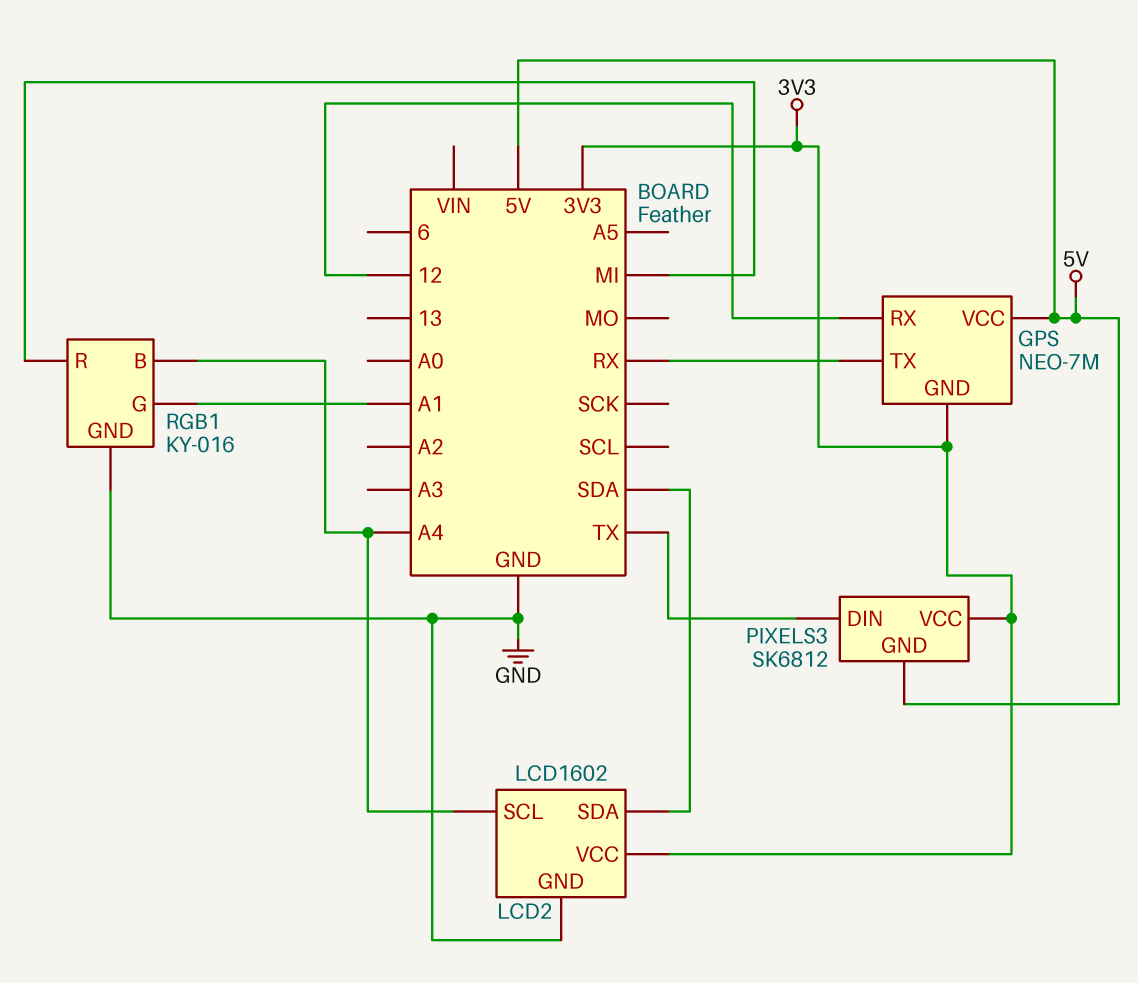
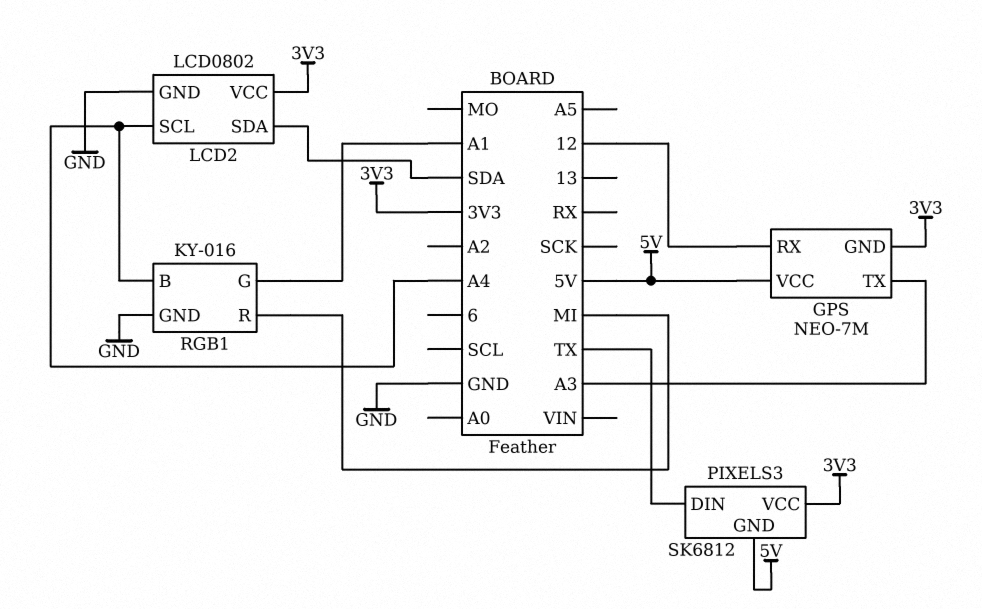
GPS pin TX: RX -> A3
LCD2: LCD1602 -> LCD0802

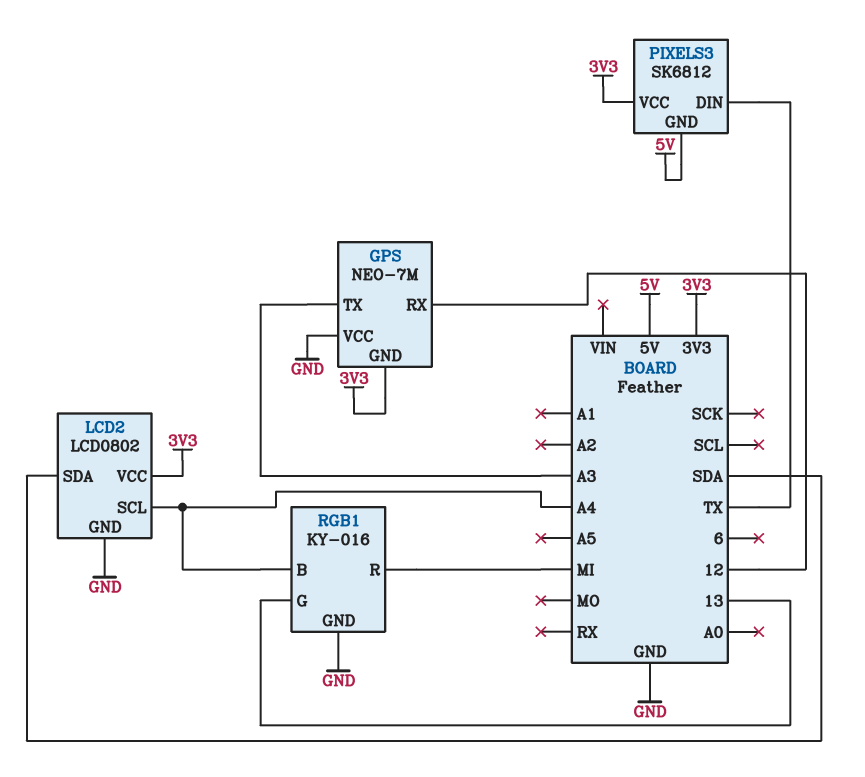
GPS pin VCC: 5V -> GND
RGB1 pin G: A1 -> 13

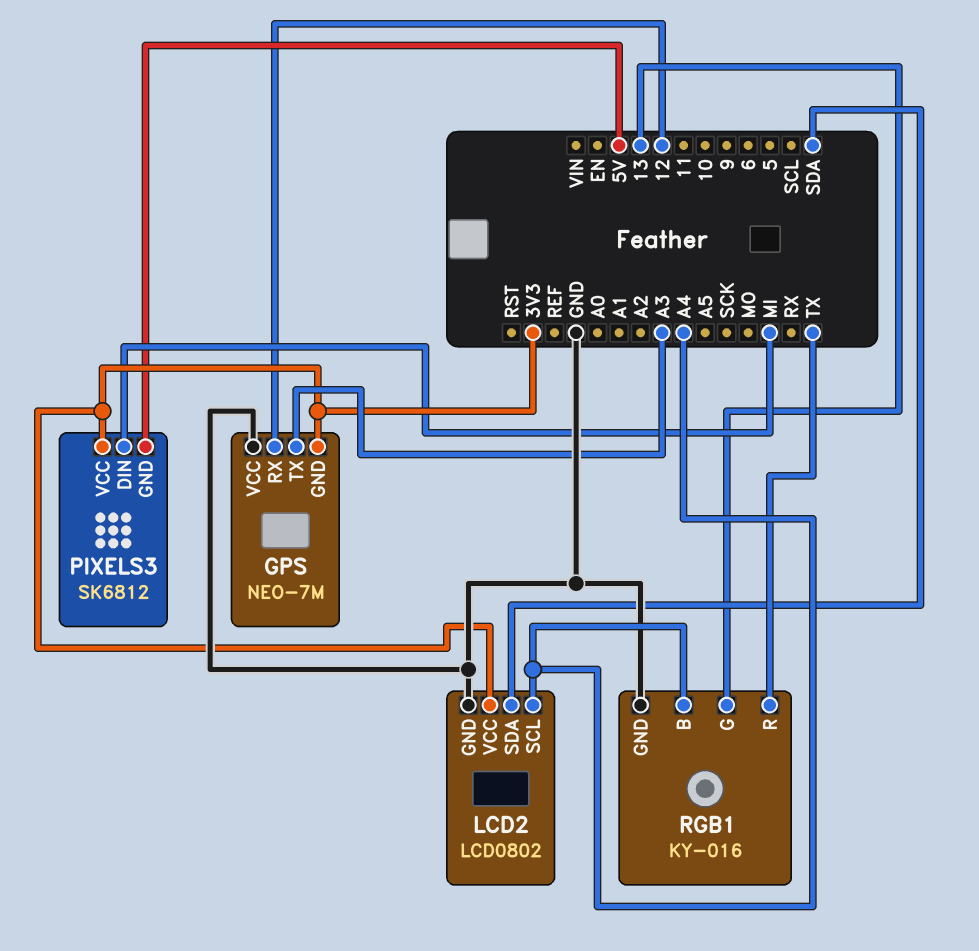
PIXELS3 pin DIN: TX -> MI
RGB1 pin R: MI -> TX

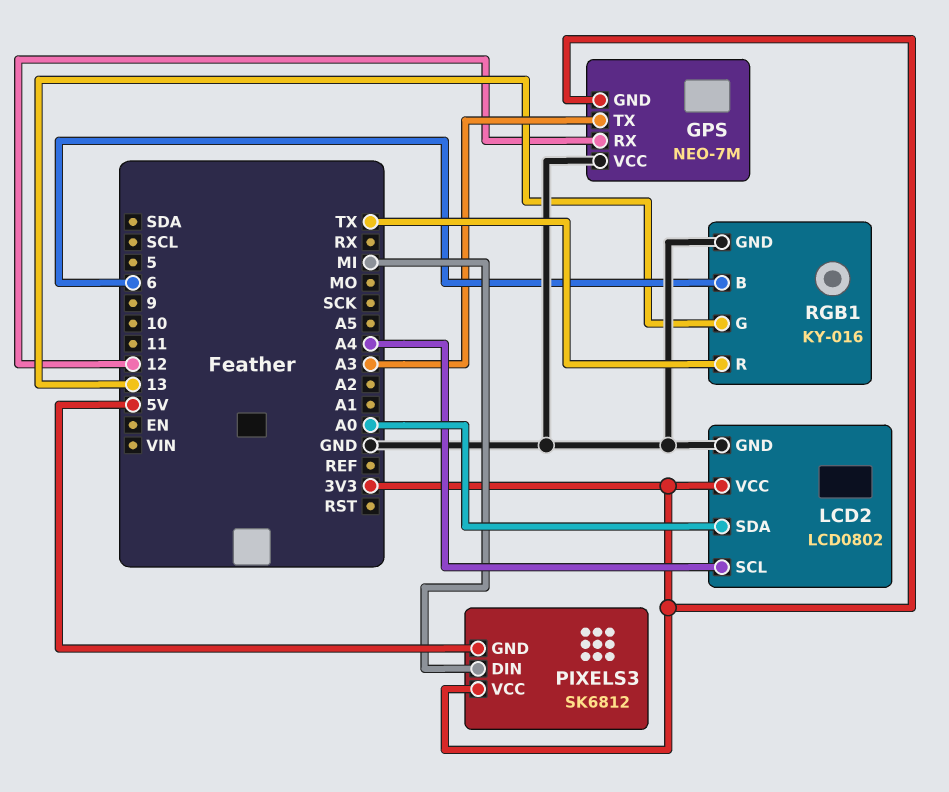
LCD2 pin SDA: SDA -> A0
RGB1 pin B: A4 -> 6

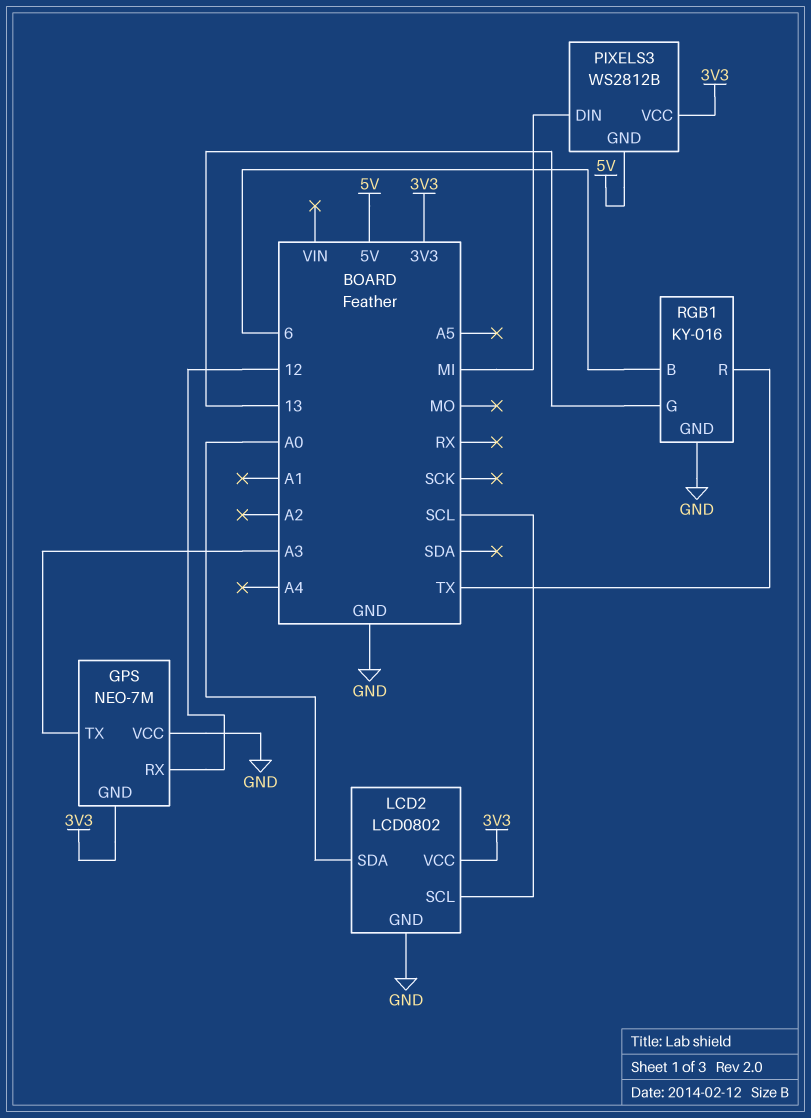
LCD2 pin SCL: A4 -> SCL
PIXELS3: SK6812 -> WS2812B

